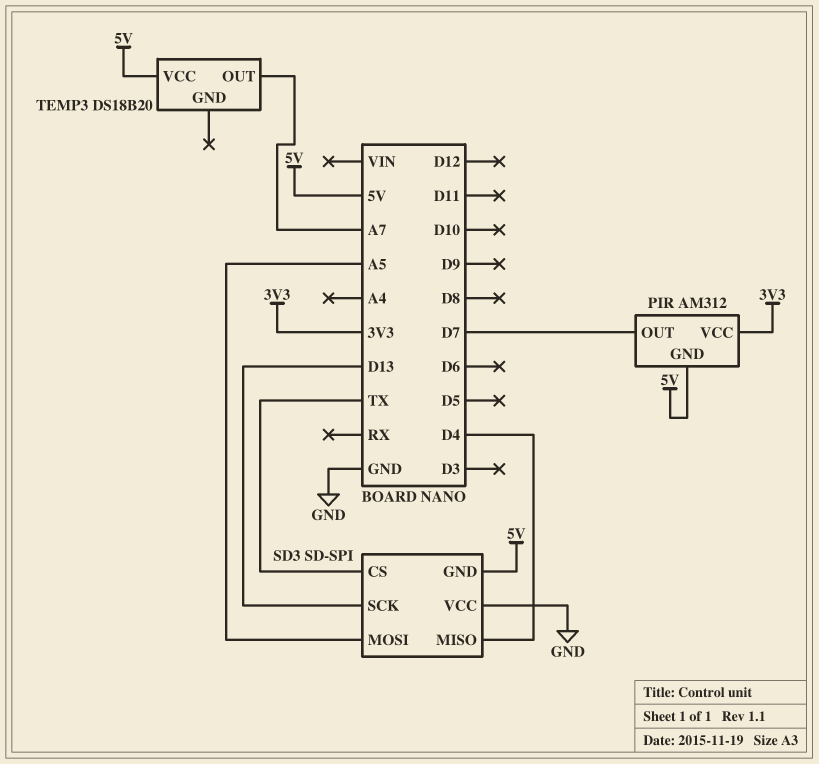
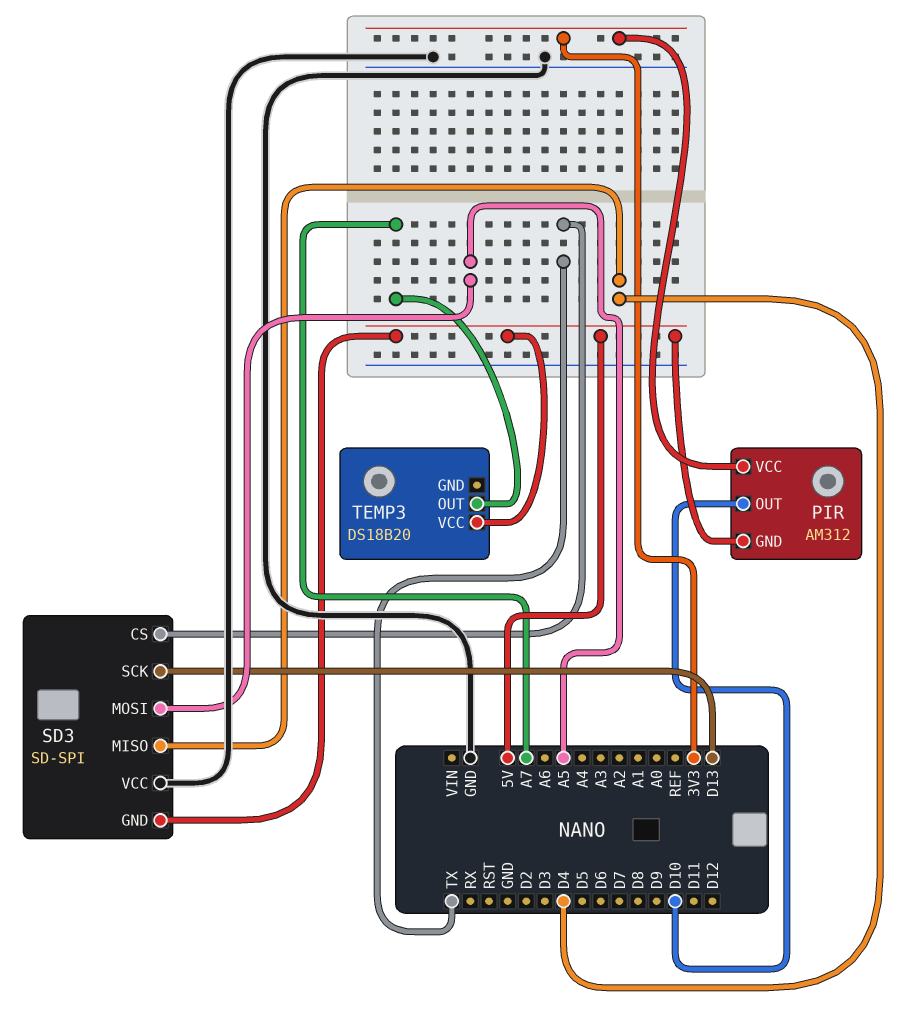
PIR pin OUT: D7 -> D10

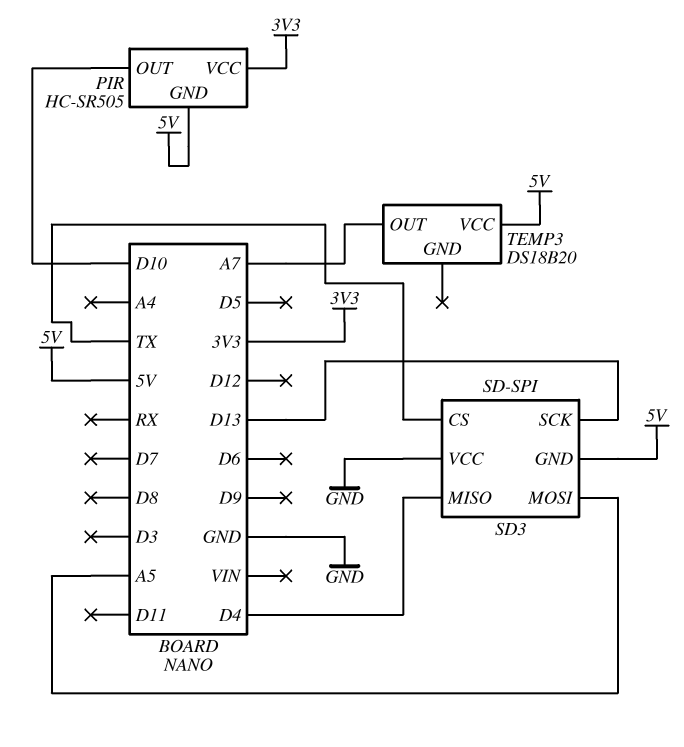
PIR: AM312 -> HC-SR505

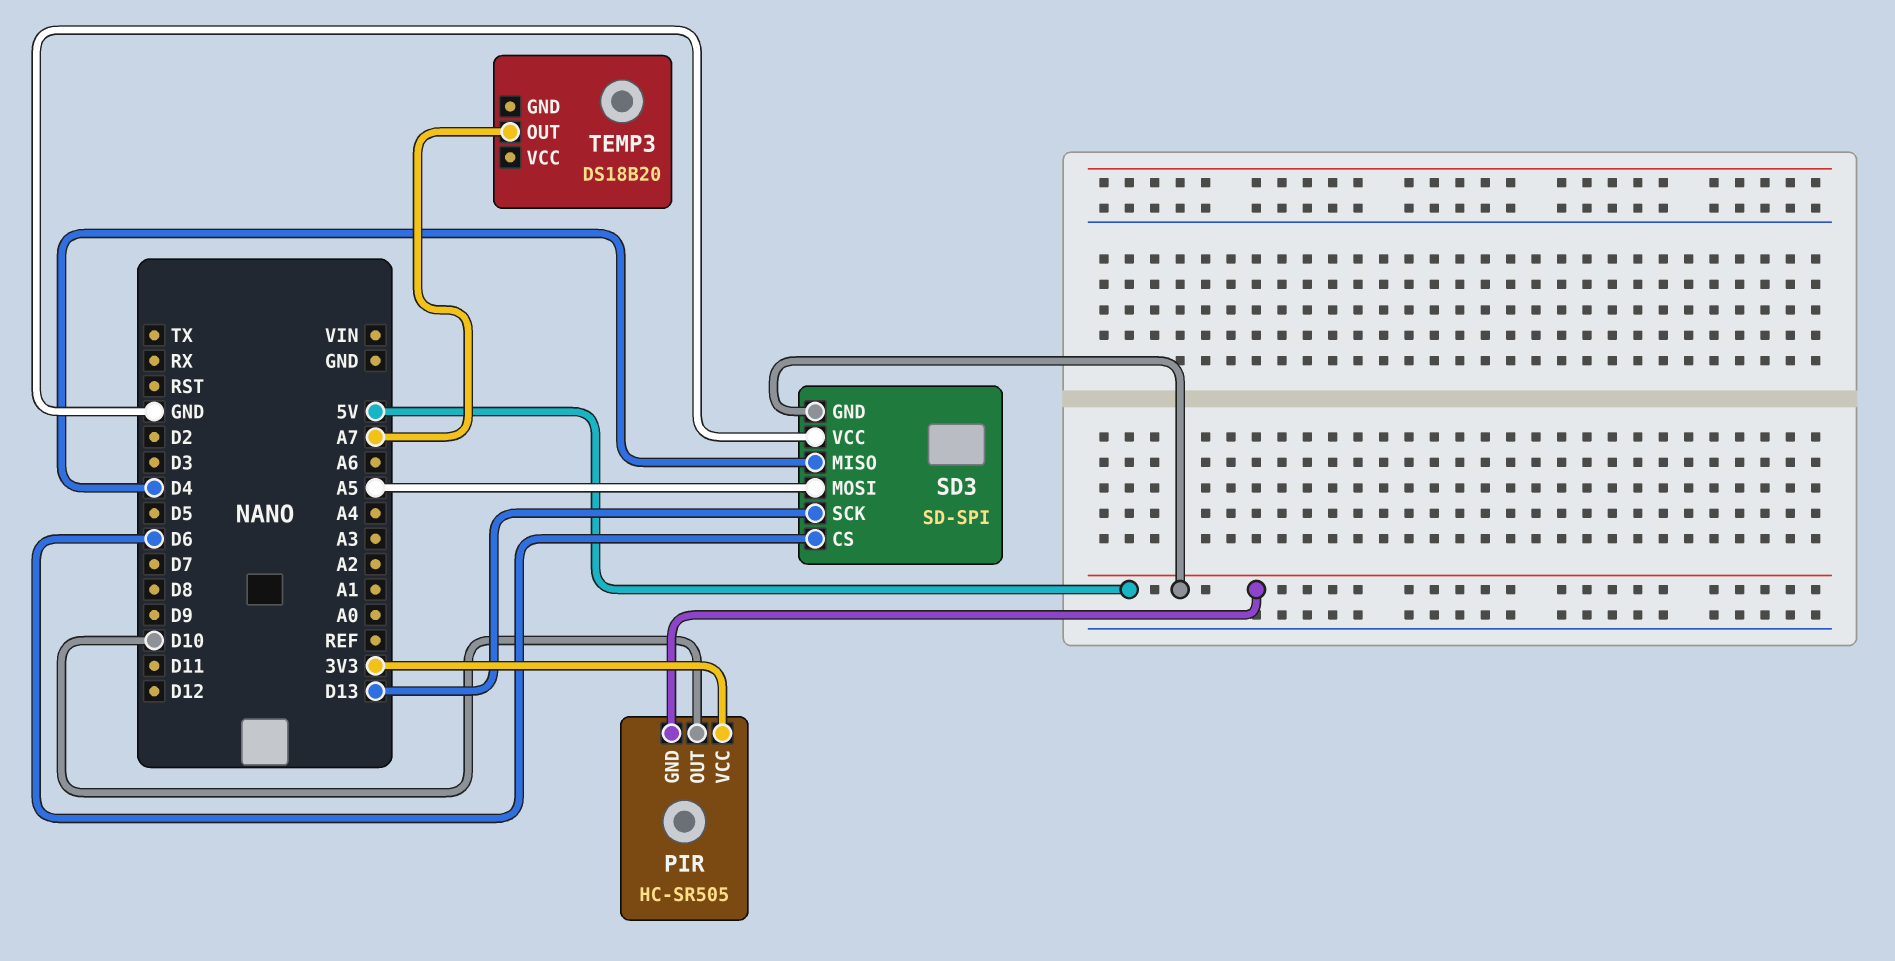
SD3 pin CS: TX -> D6
TEMP3 pin VCC: 5V -> none

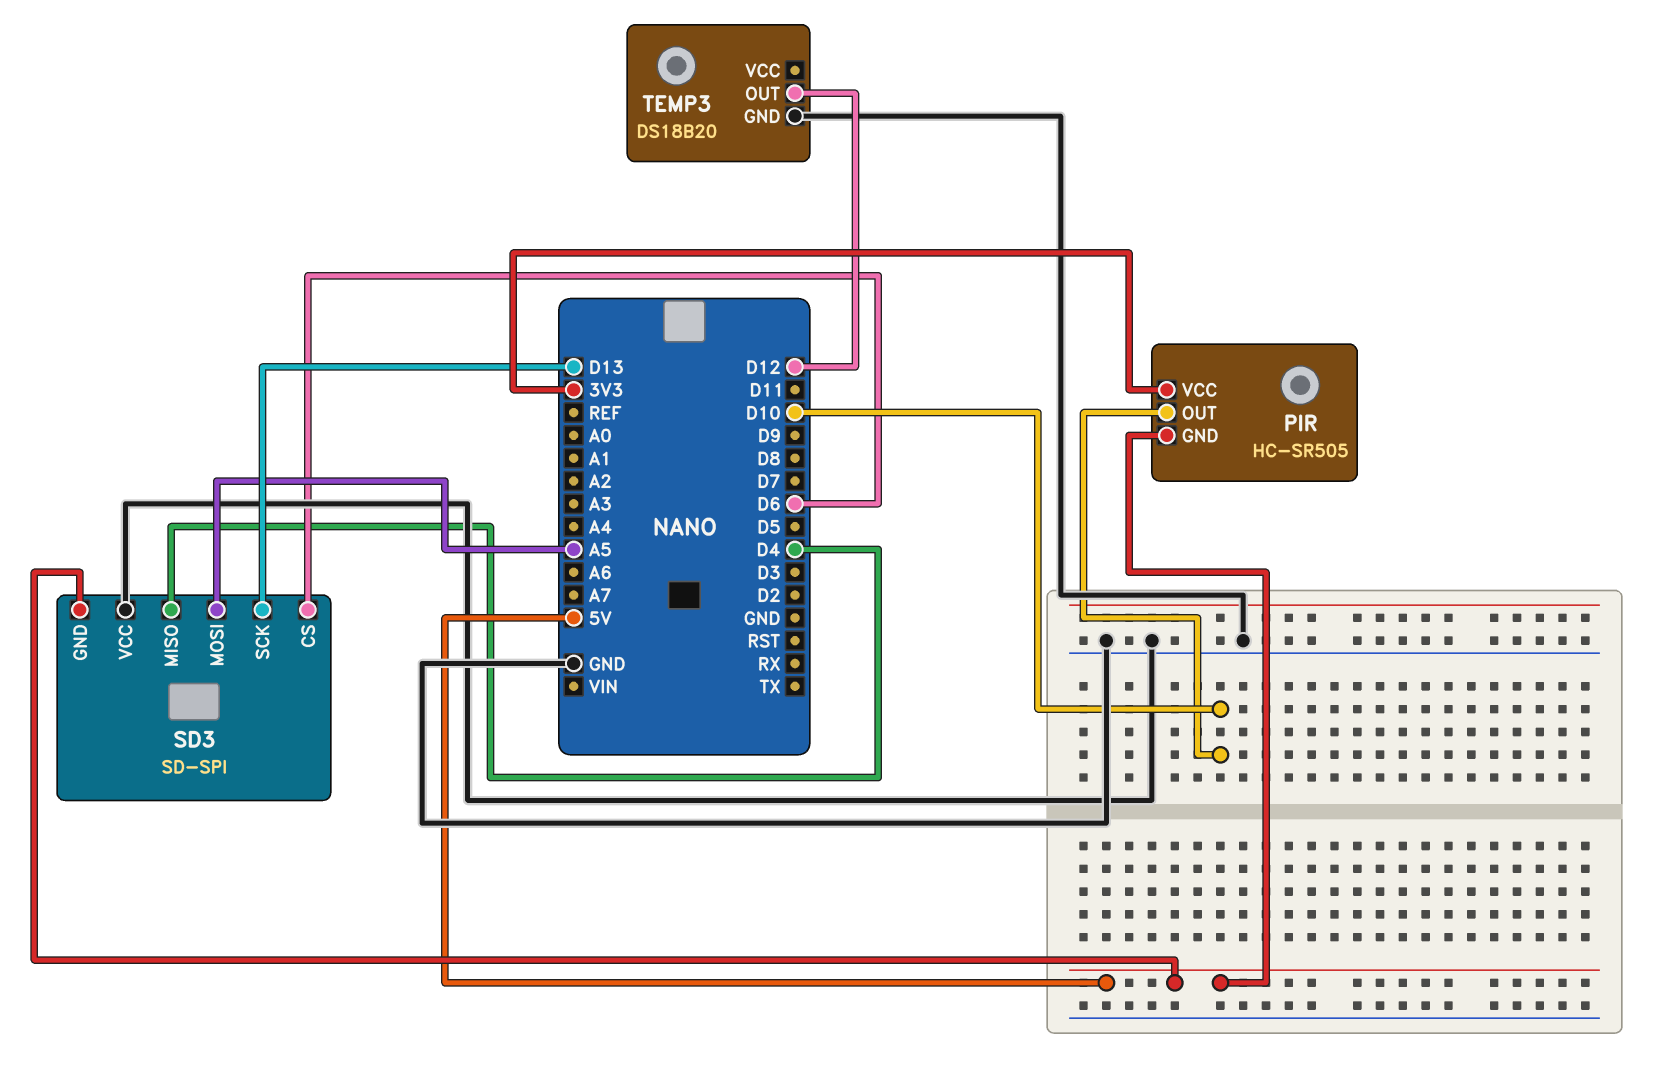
TEMP3 pin GND: none -> GND
TEMP3 pin OUT: A7 -> D12

